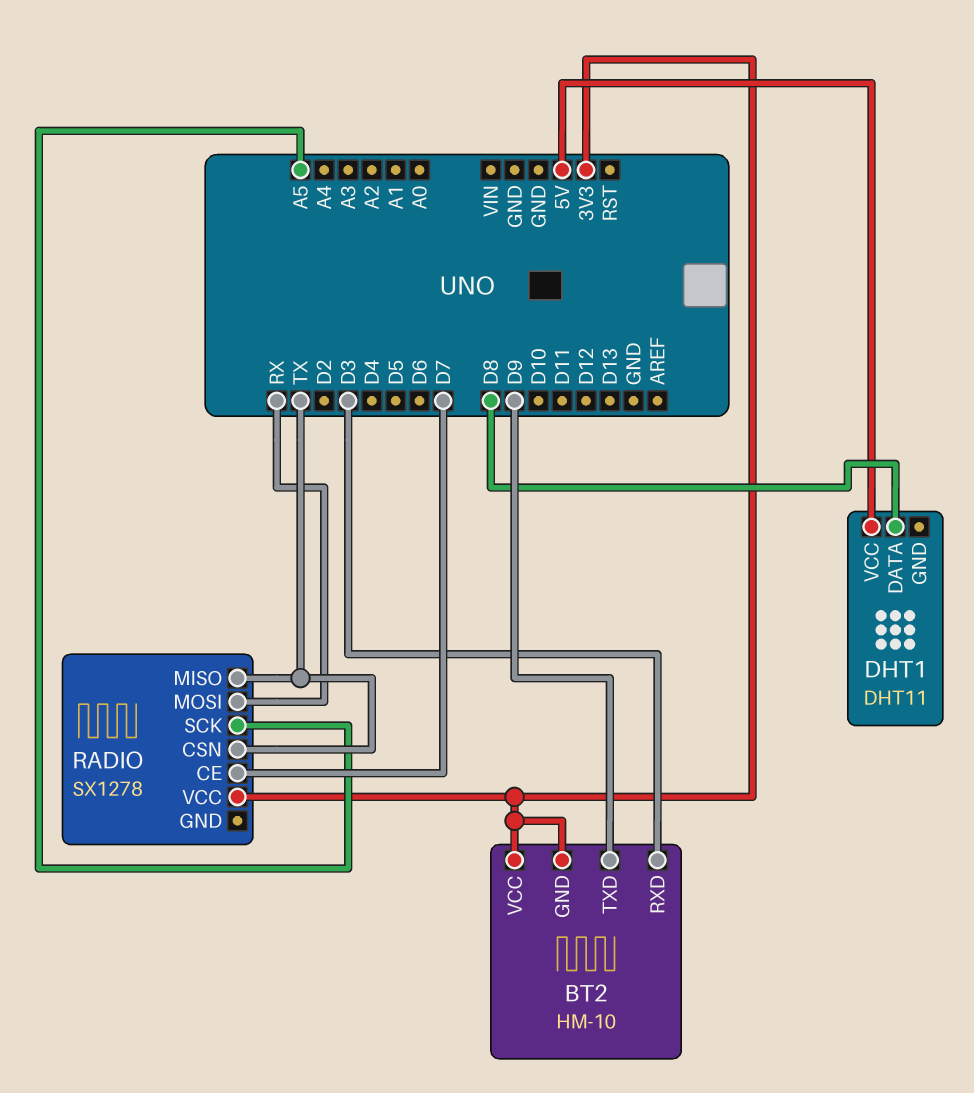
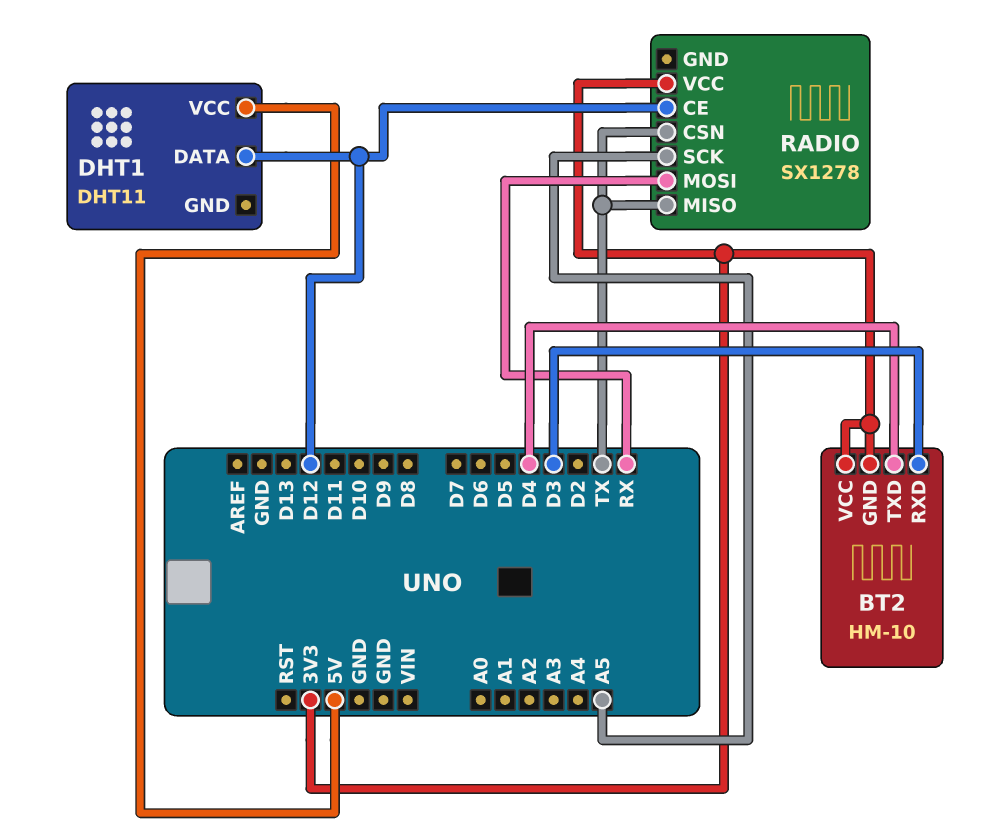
BT2 pin TXD: D9 -> D4
DHT1 pin DATA: D8 -> D12
RADIO pin CE: D7 -> D12

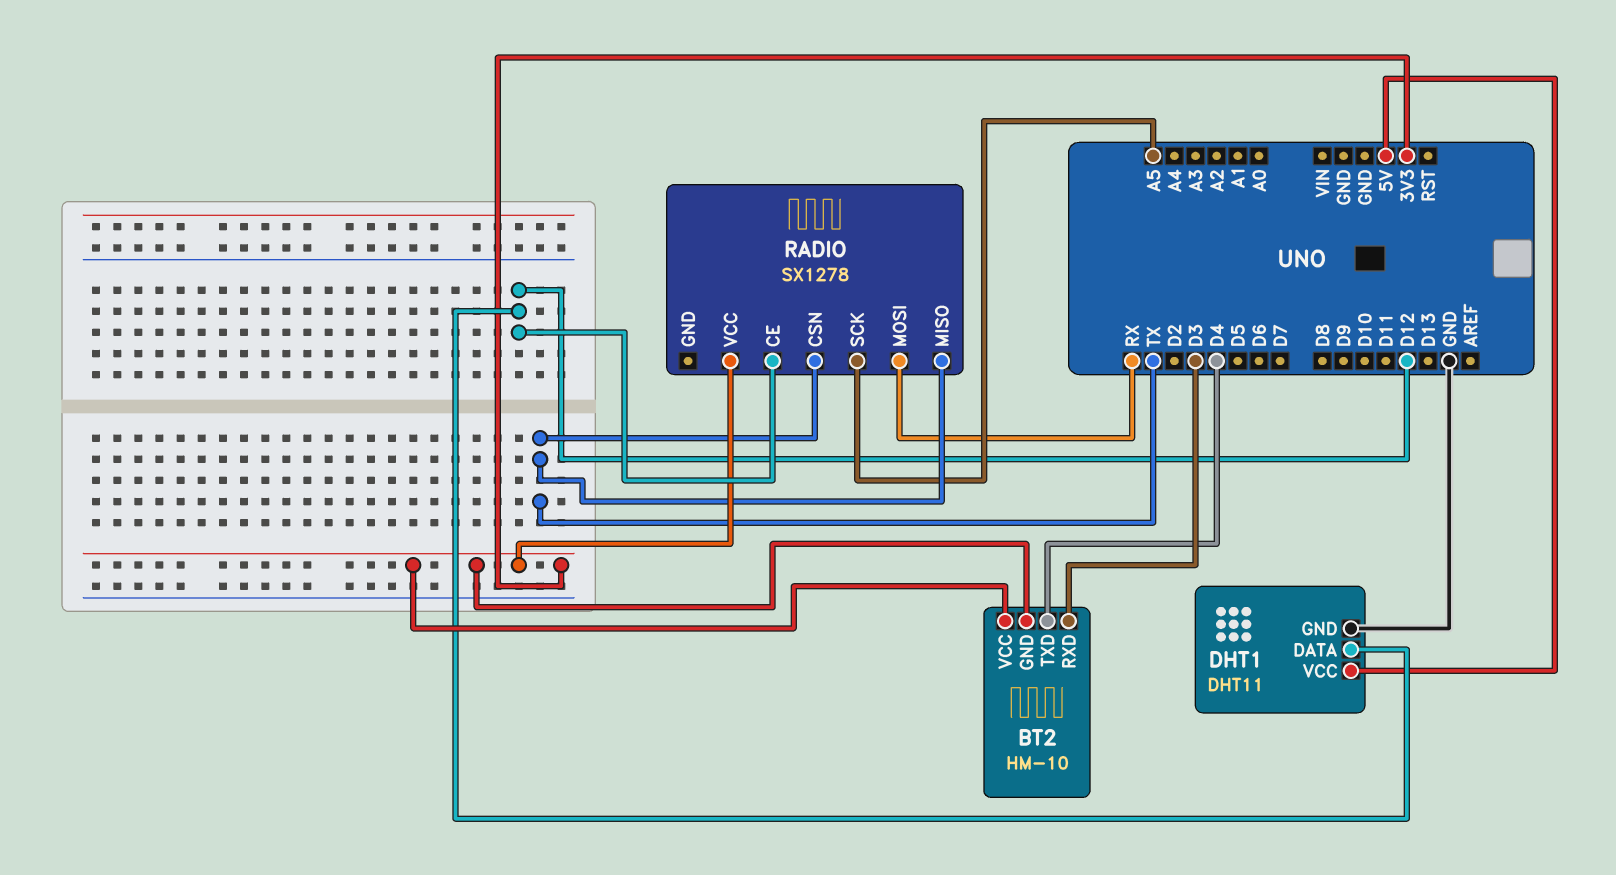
DHT1 pin GND: none -> GND

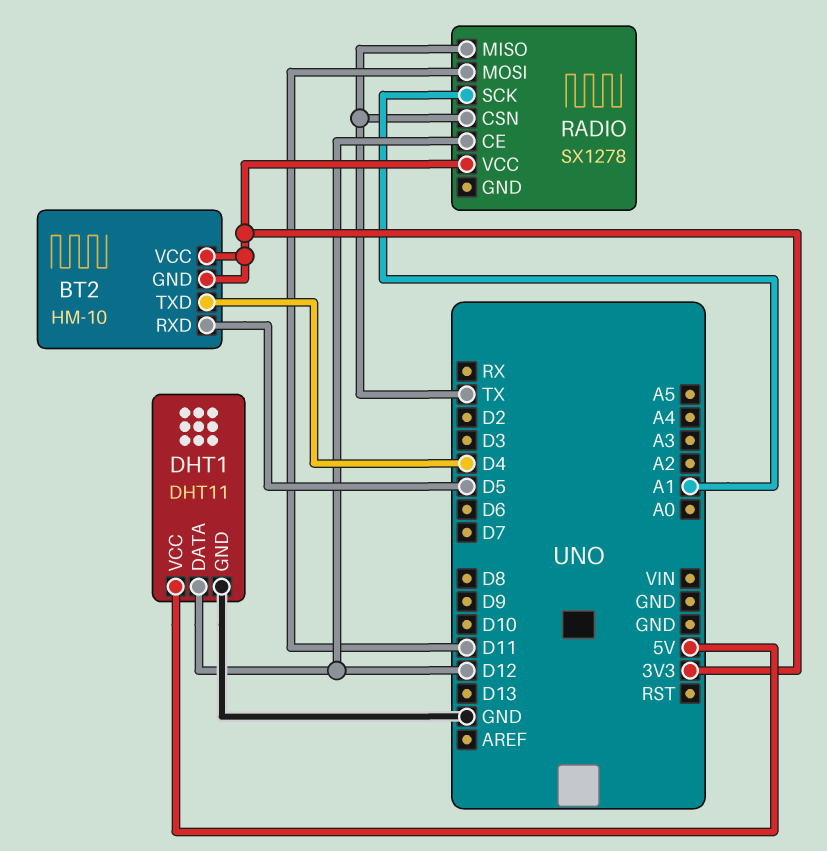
BT2 pin RXD: D3 -> D5
RADIO pin MOSI: RX -> D11
RADIO pin SCK: A5 -> A1

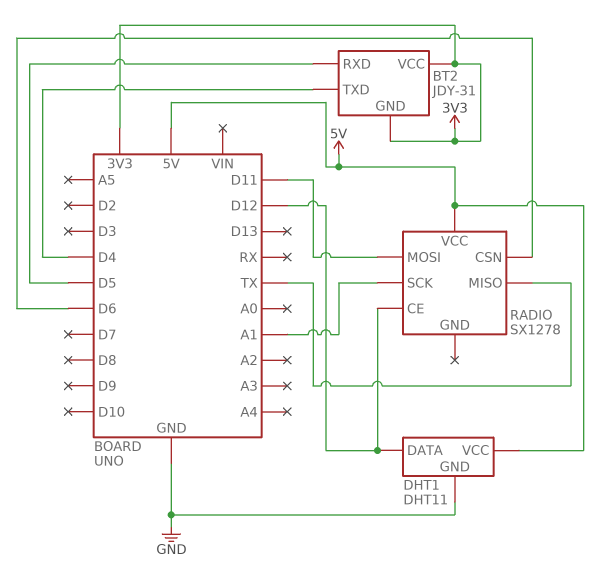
BT2: HM-10 -> JDY-31
RADIO pin CSN: TX -> D6
RADIO pin VCC: 3V3 -> 5V

